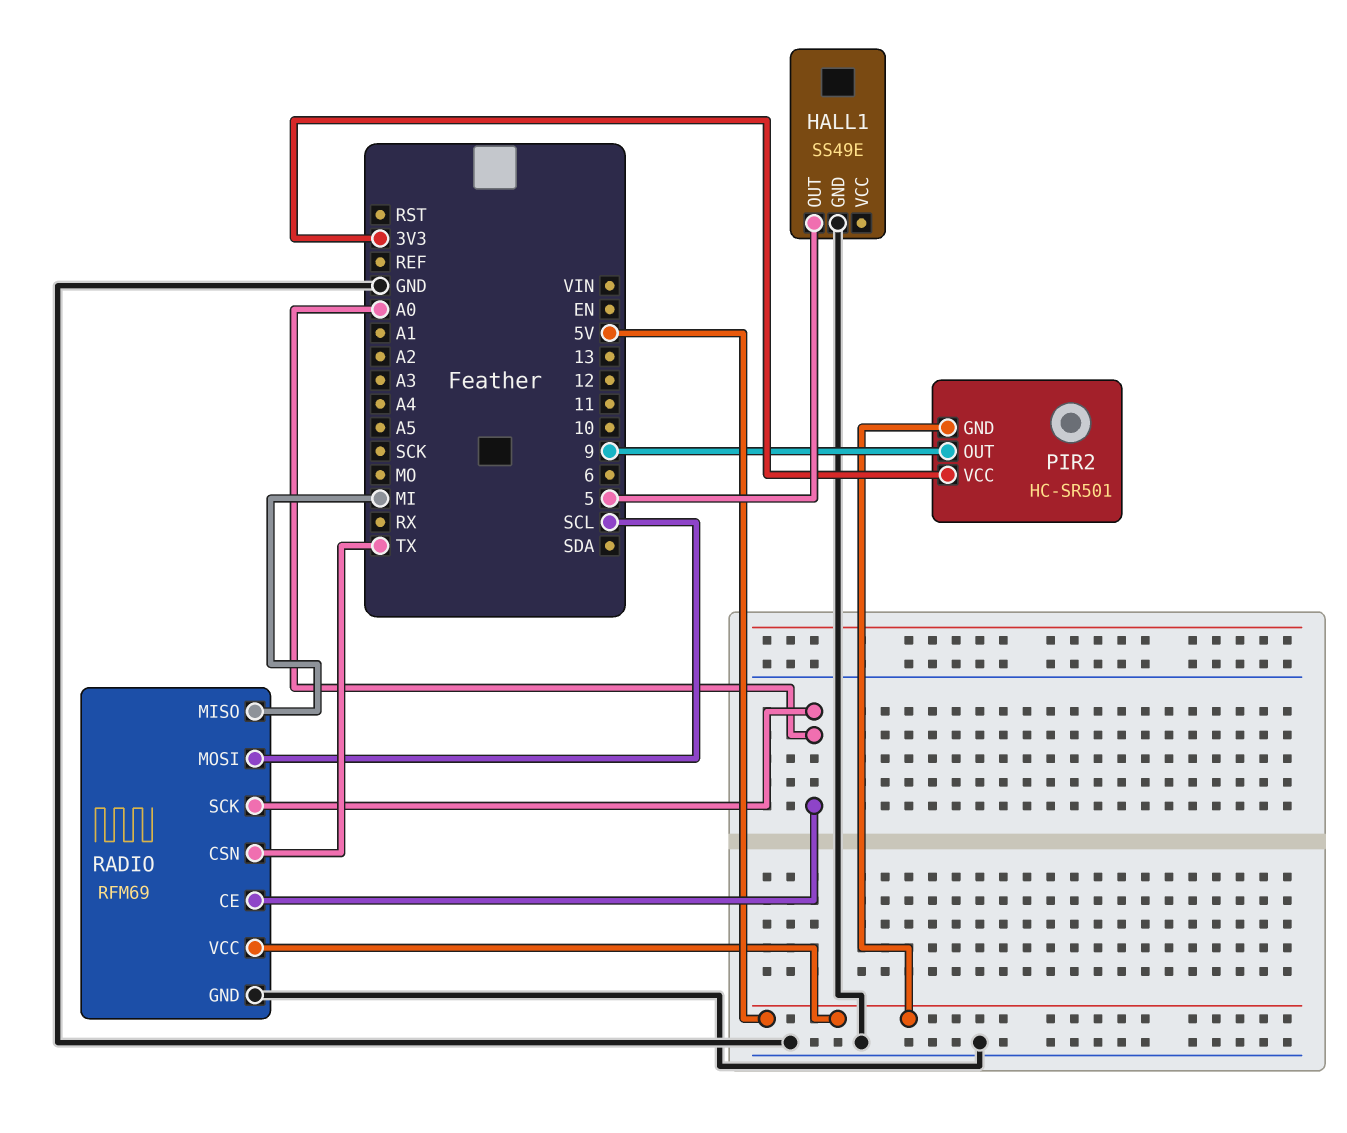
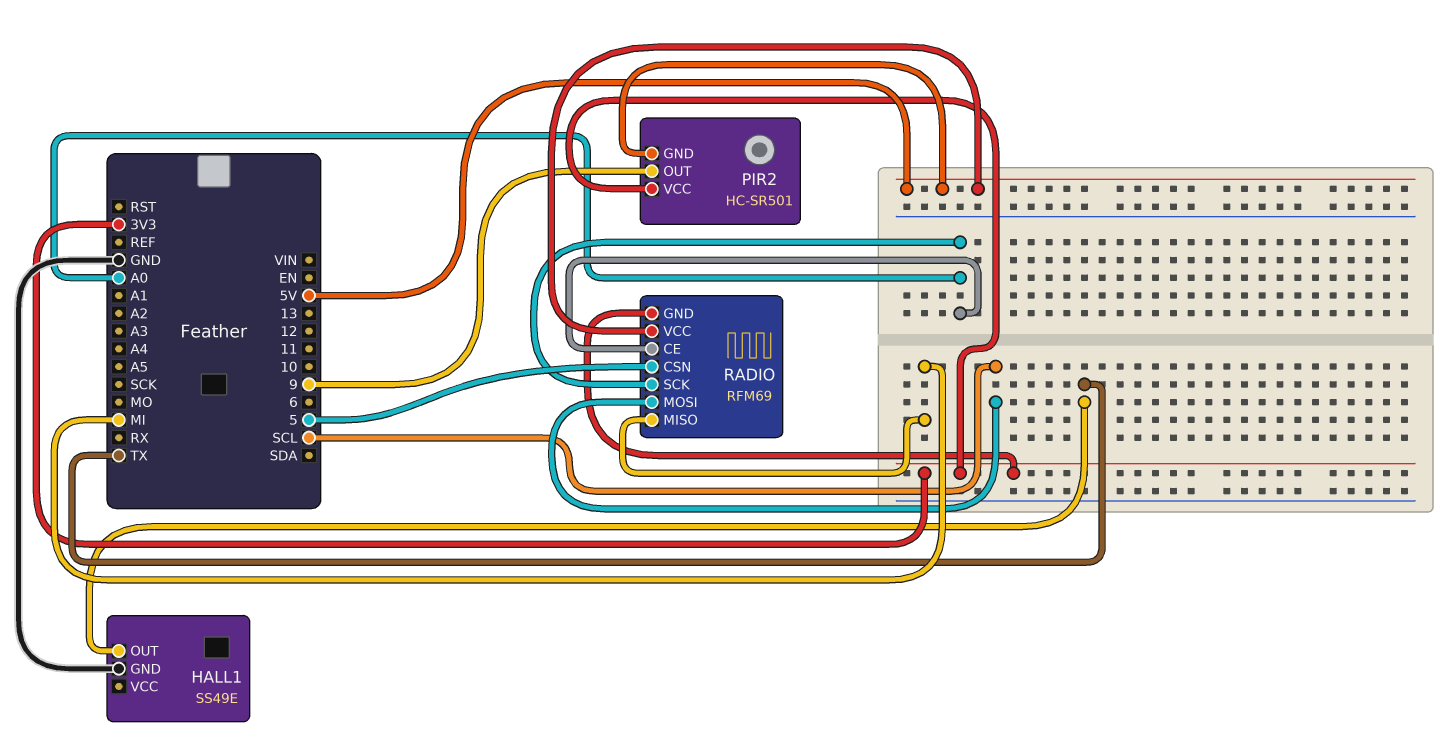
HALL1 pin OUT: 5 -> TX
RADIO pin CSN: TX -> 5
RADIO pin GND: GND -> 3V3

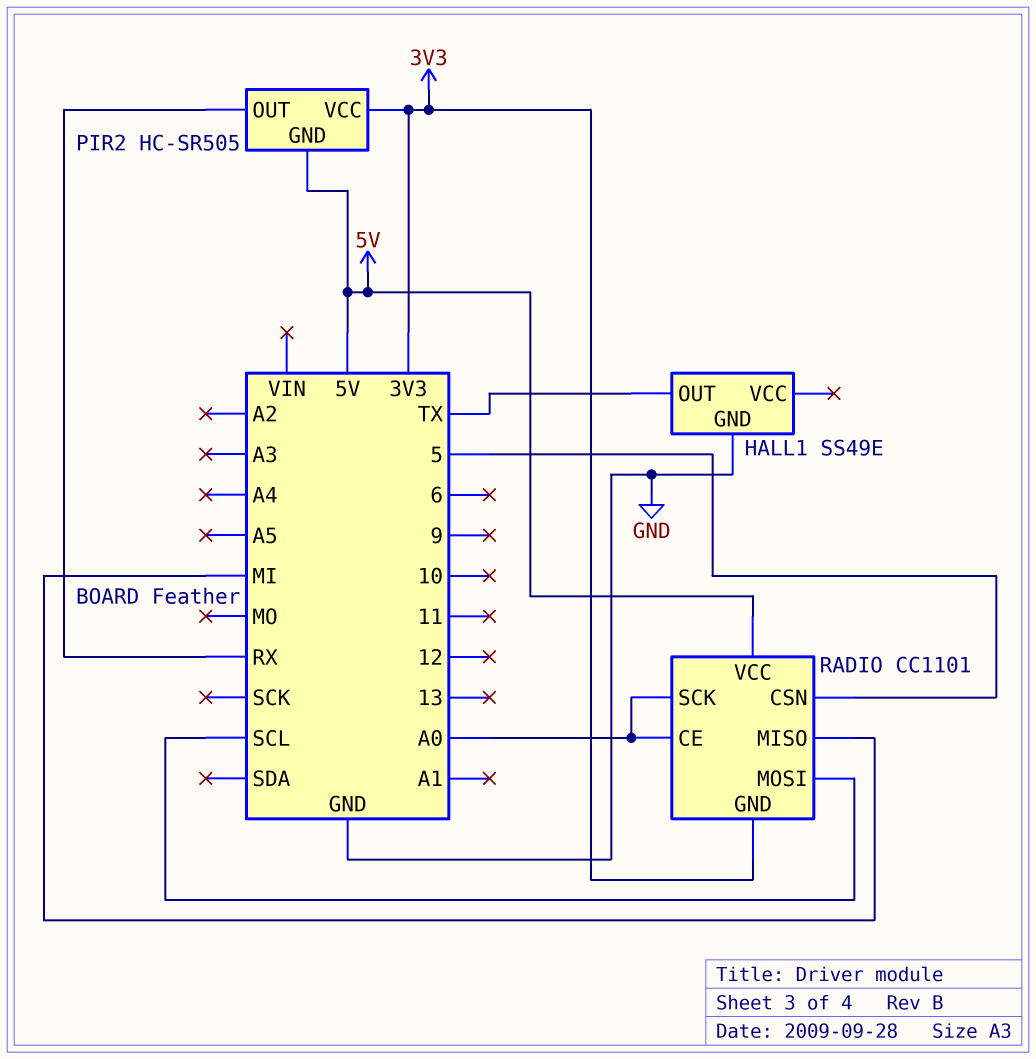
PIR2: HC-SR501 -> HC-SR505
PIR2 pin OUT: 9 -> RX
RADIO: RFM69 -> CC1101

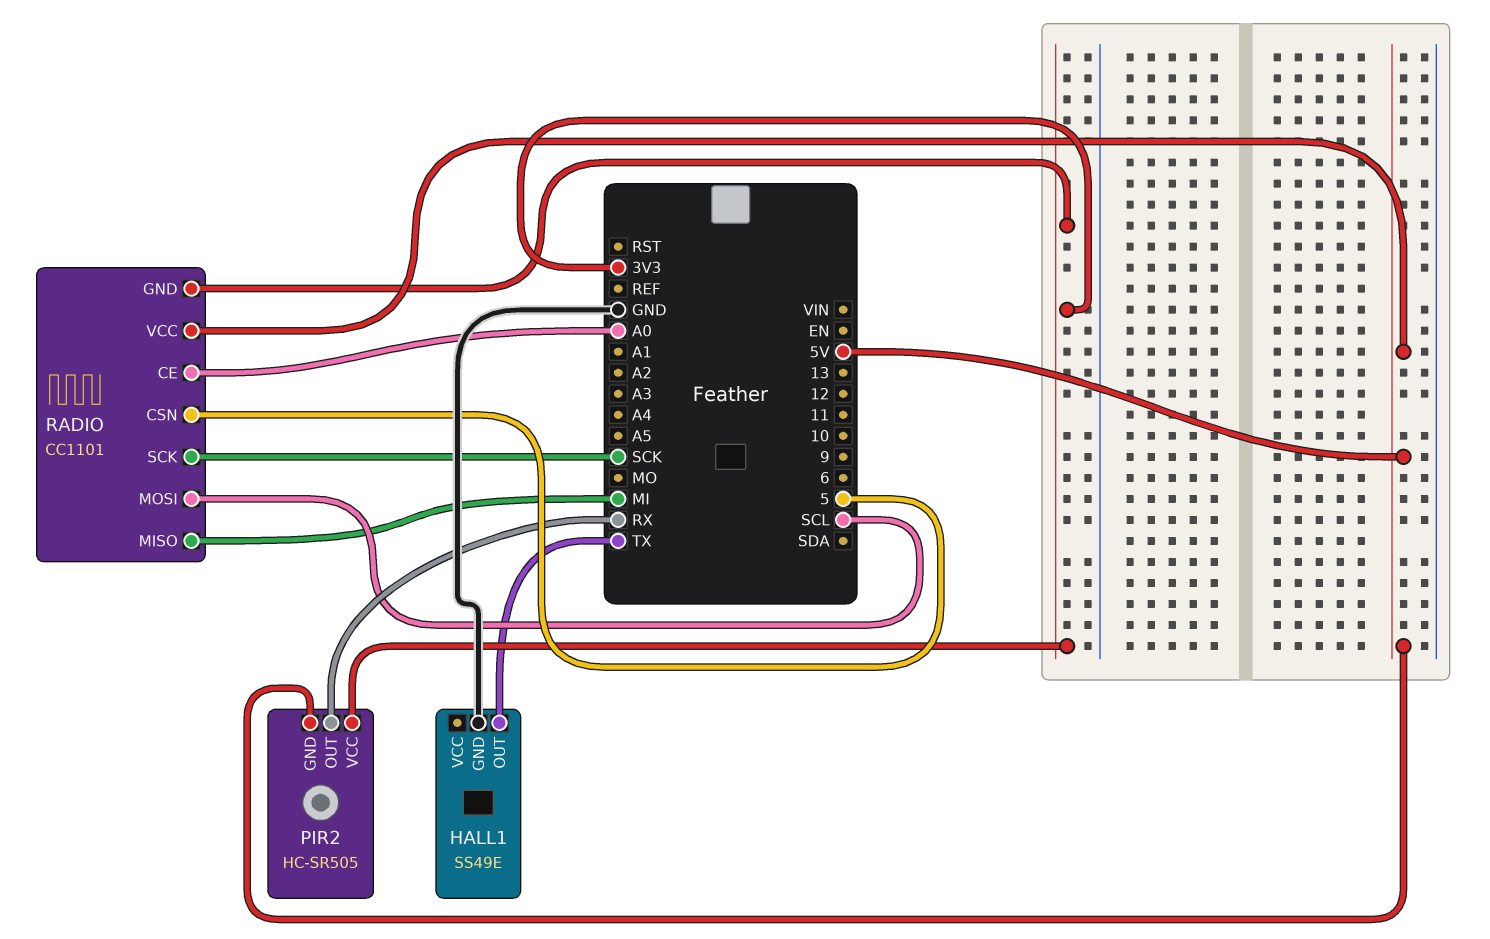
RADIO pin SCK: A0 -> SCK

